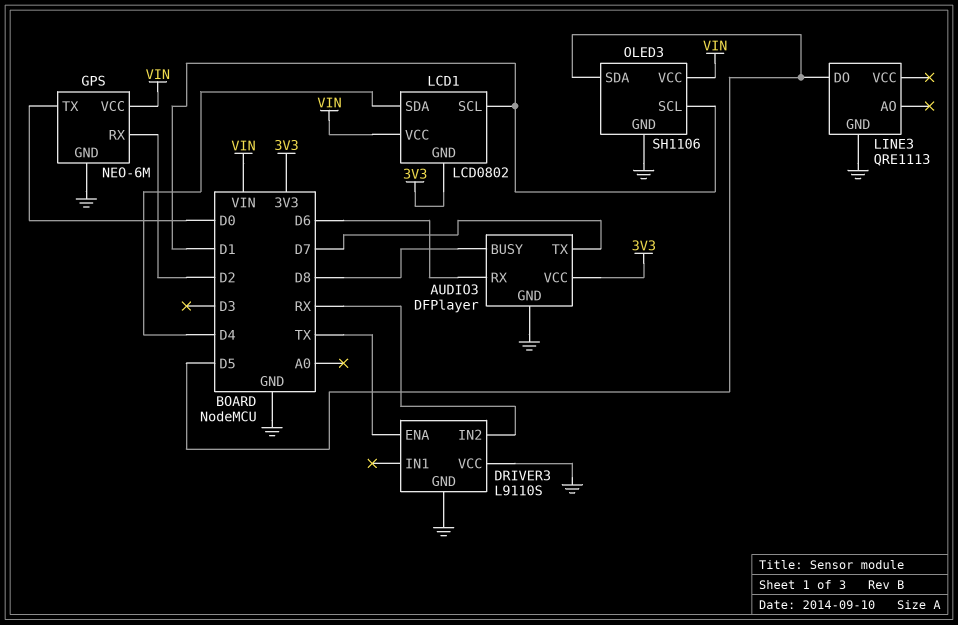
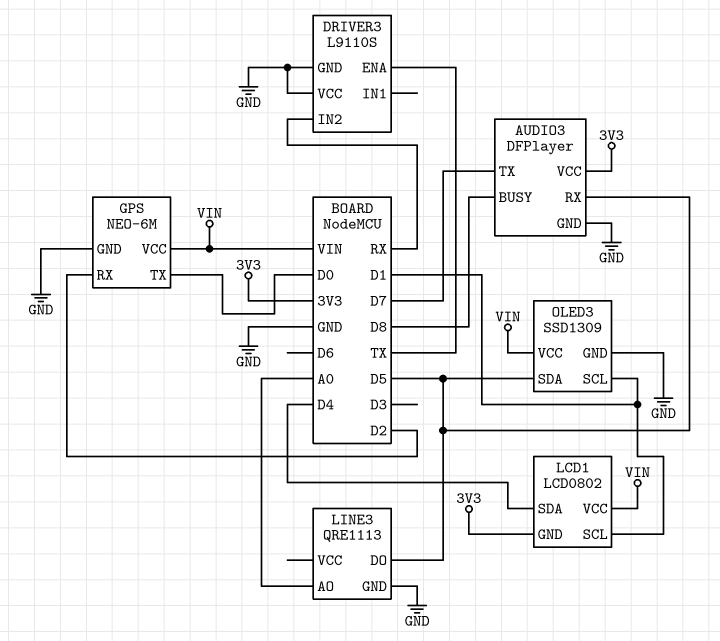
AUDIO3 pin RX: D6 -> D5
LINE3 pin AO: none -> A0
OLED3: SH1106 -> SSD1309

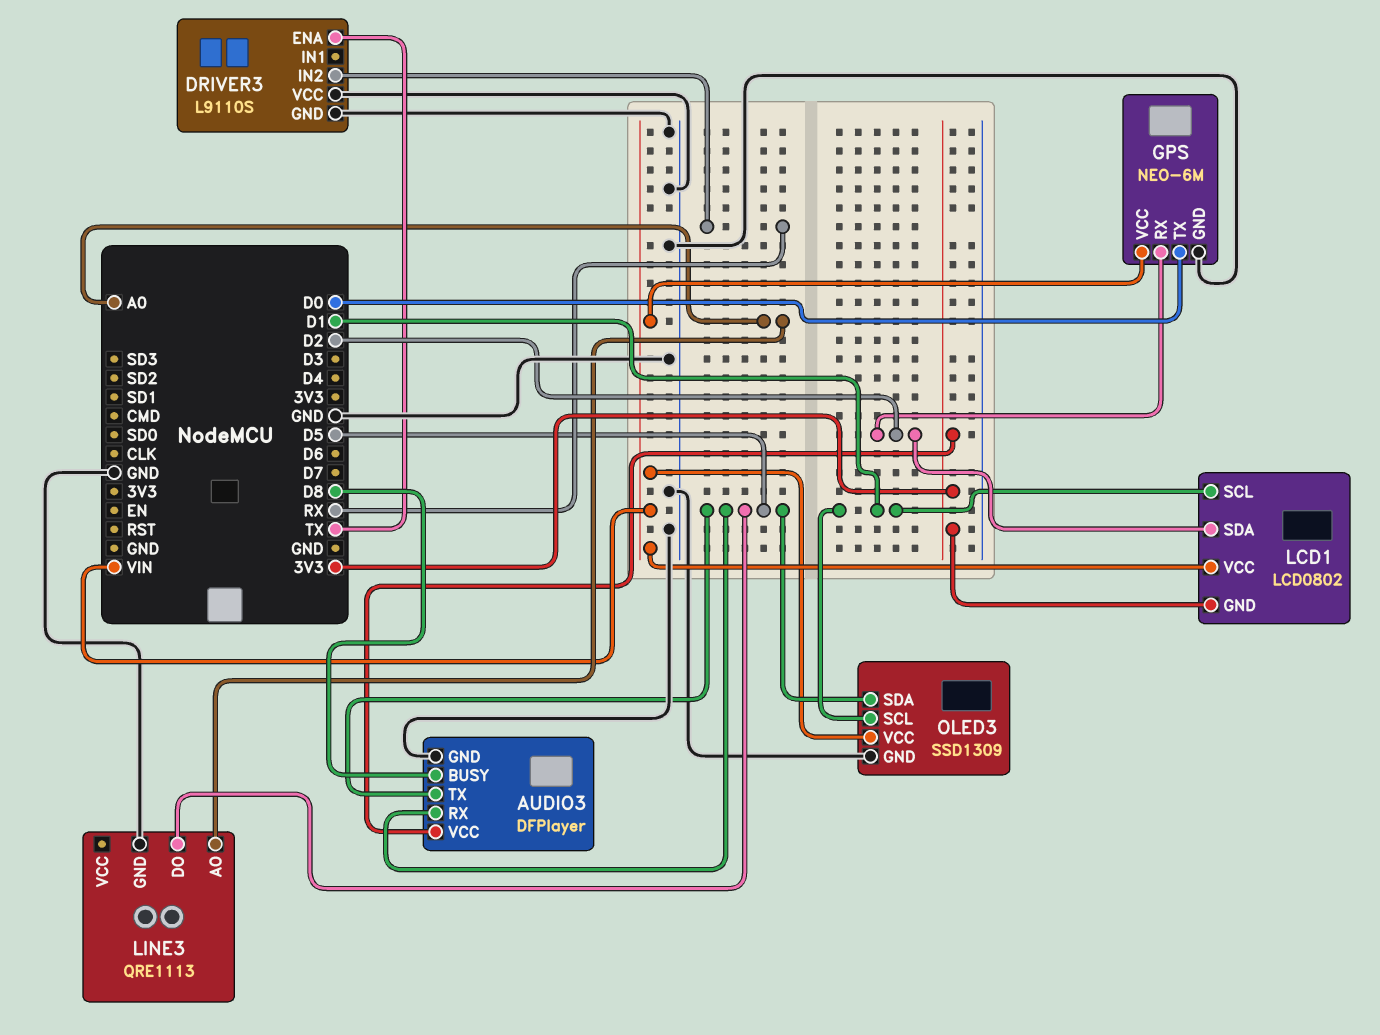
AUDIO3 pin TX: D7 -> D5
LCD1 pin SDA: D4 -> D2

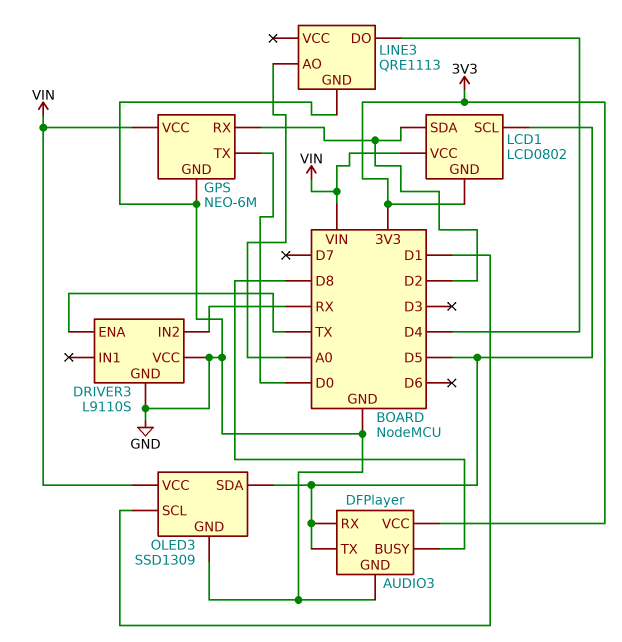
LCD1 pin SCL: D1 -> D5
LINE3 pin DO: D5 -> D4

